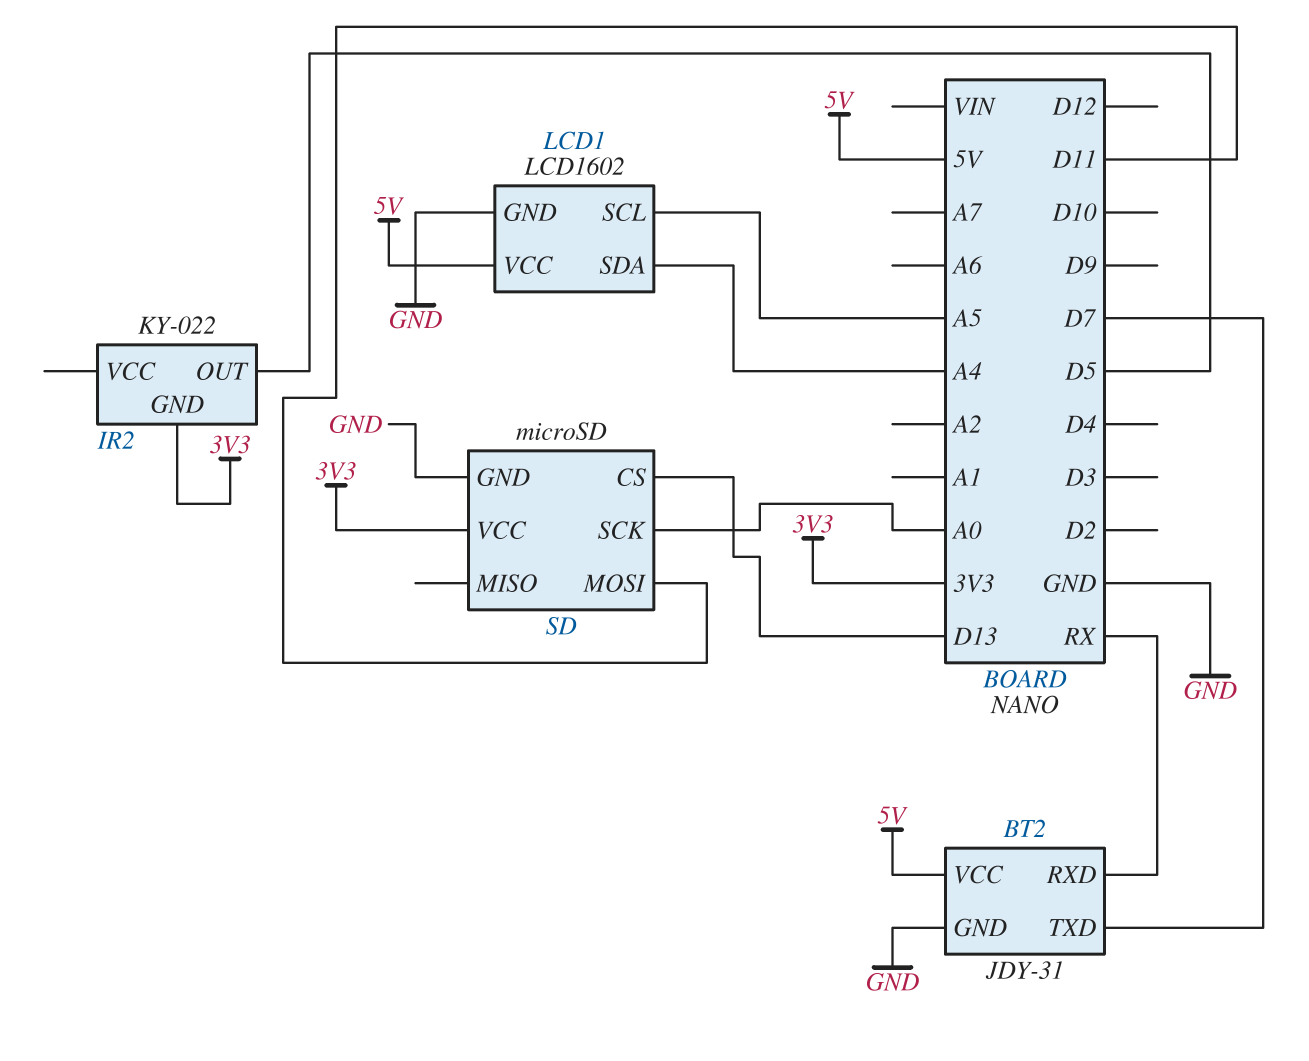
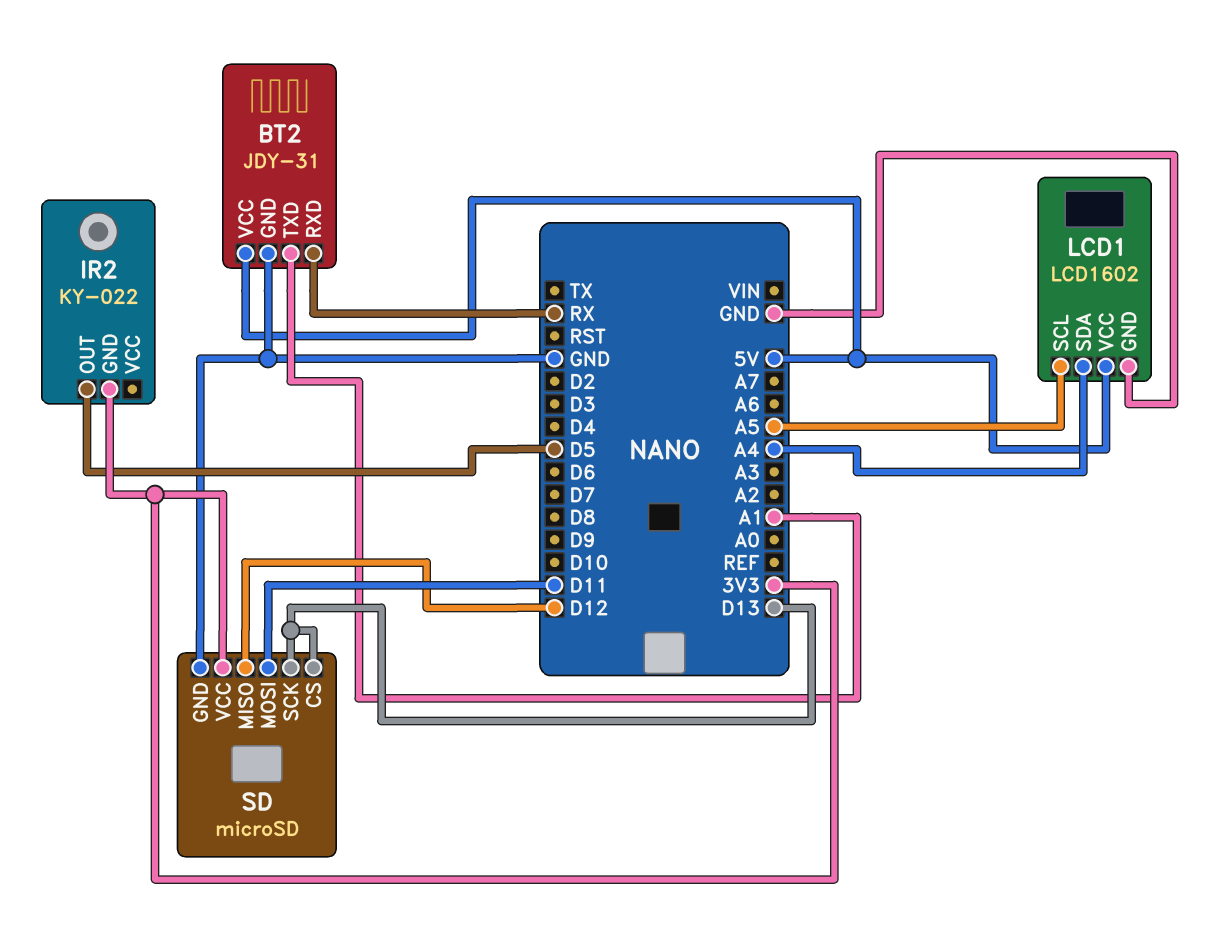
BT2 pin TXD: D7 -> A1
SD pin MISO: none -> D12
SD pin SCK: A0 -> D13

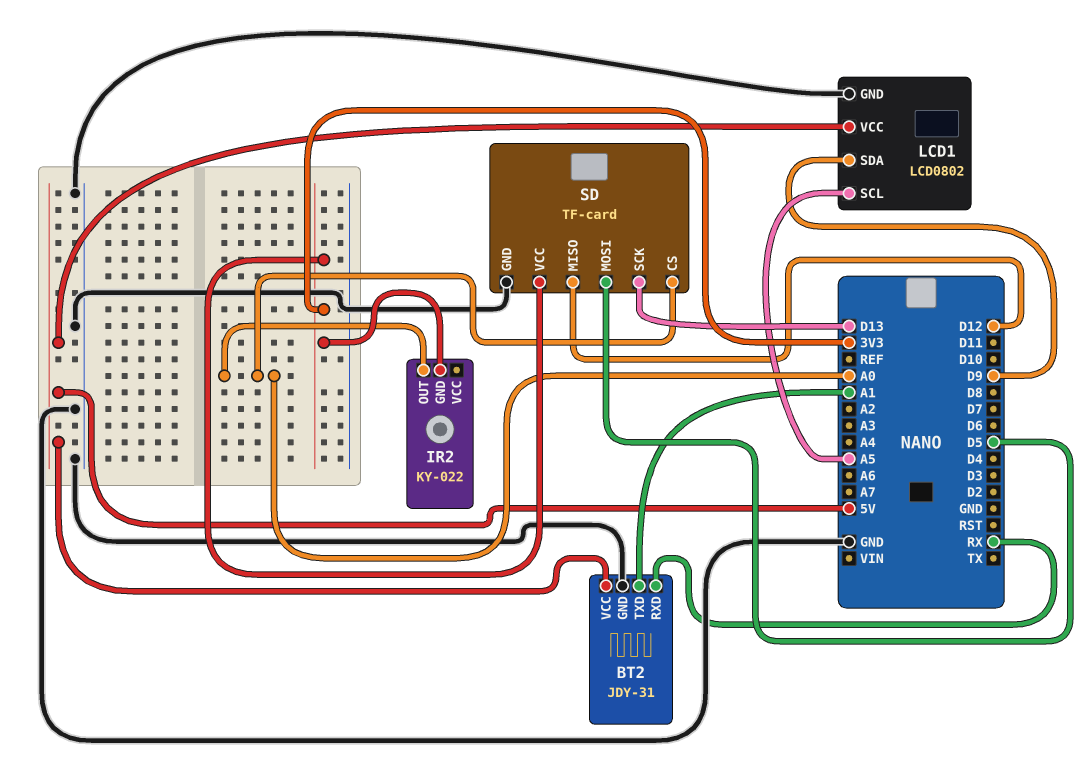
IR2 pin OUT: D5 -> A0
LCD1: LCD1602 -> LCD0802
LCD1 pin SDA: A4 -> D9
SD: microSD -> TF-card
SD pin CS: D13 -> A0
SD pin MOSI: D11 -> D5

